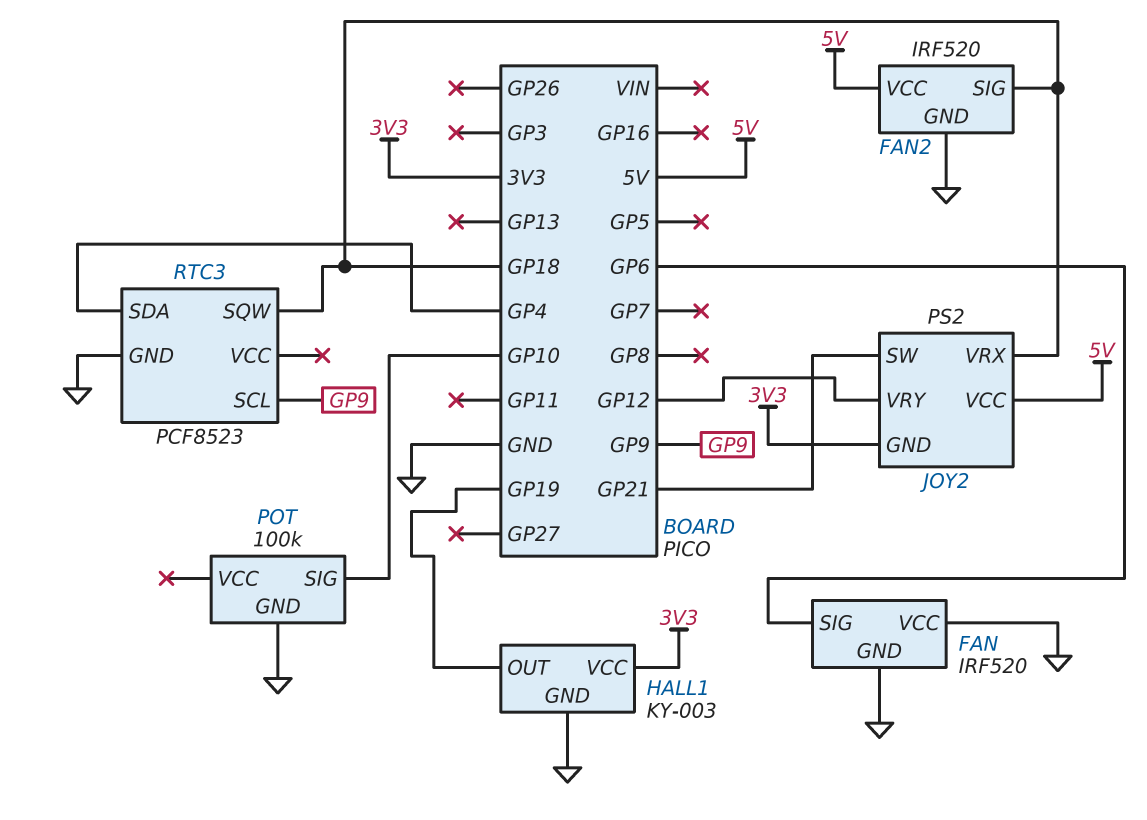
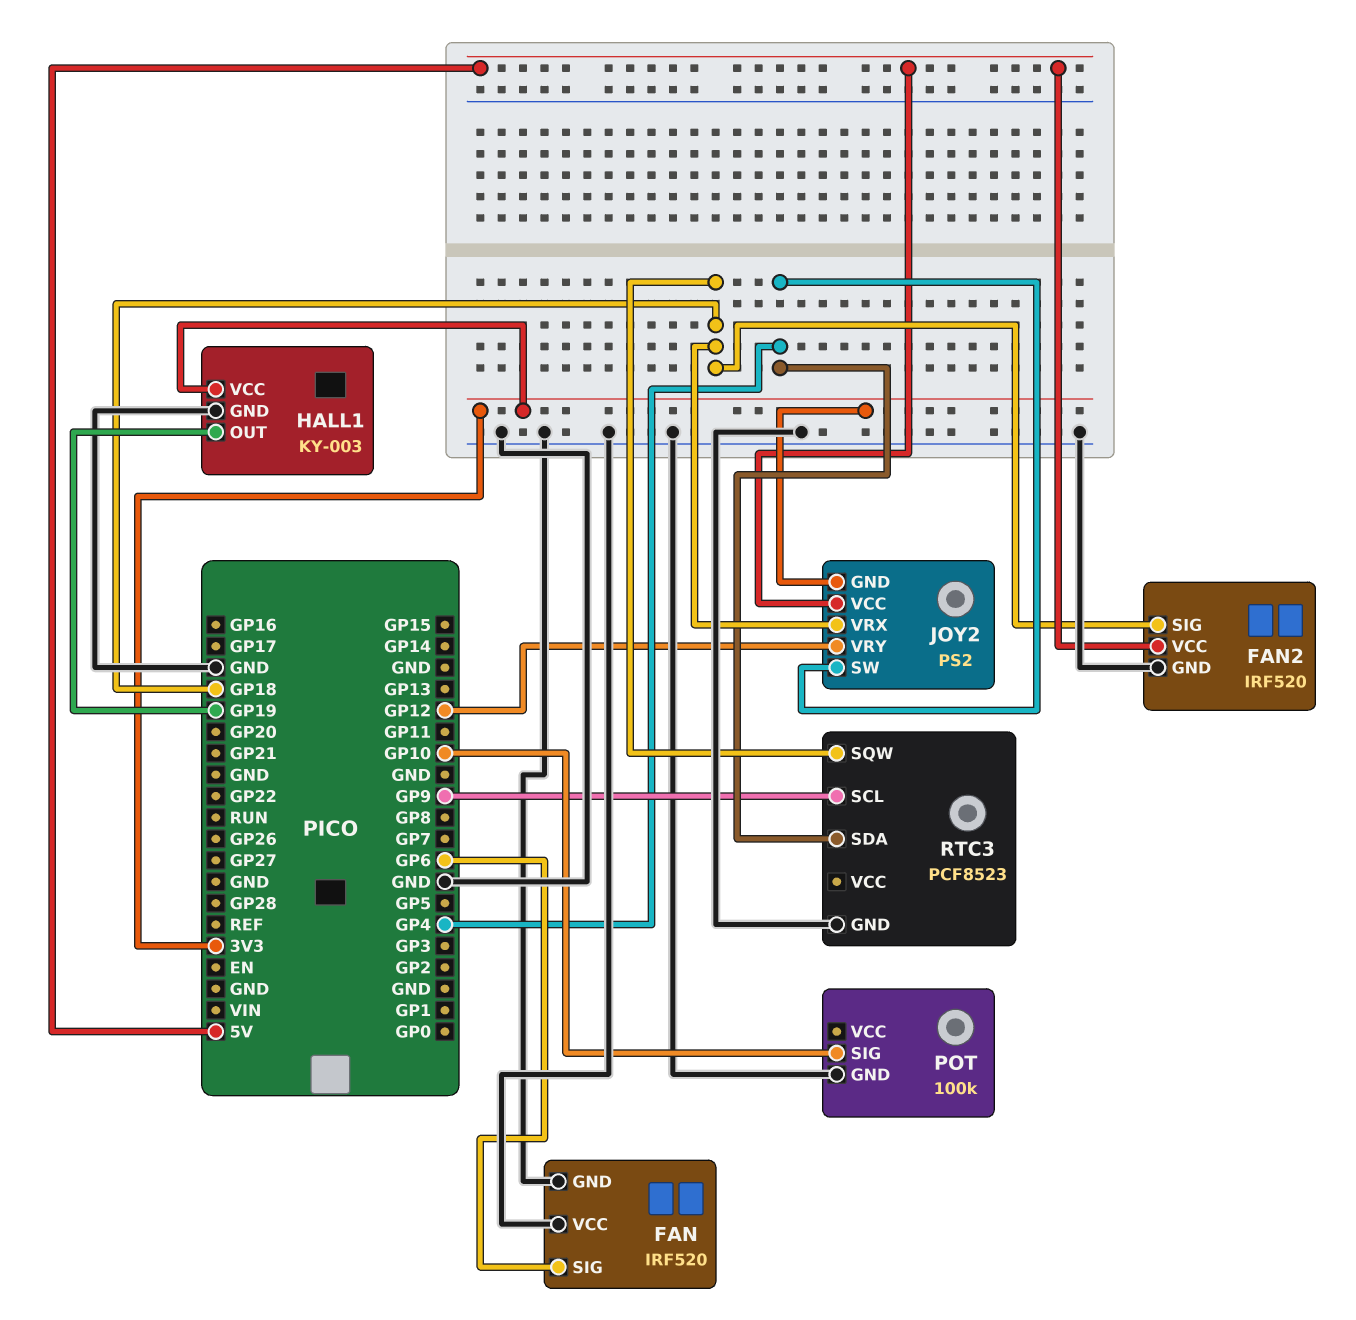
JOY2 pin SW: GP21 -> GP4

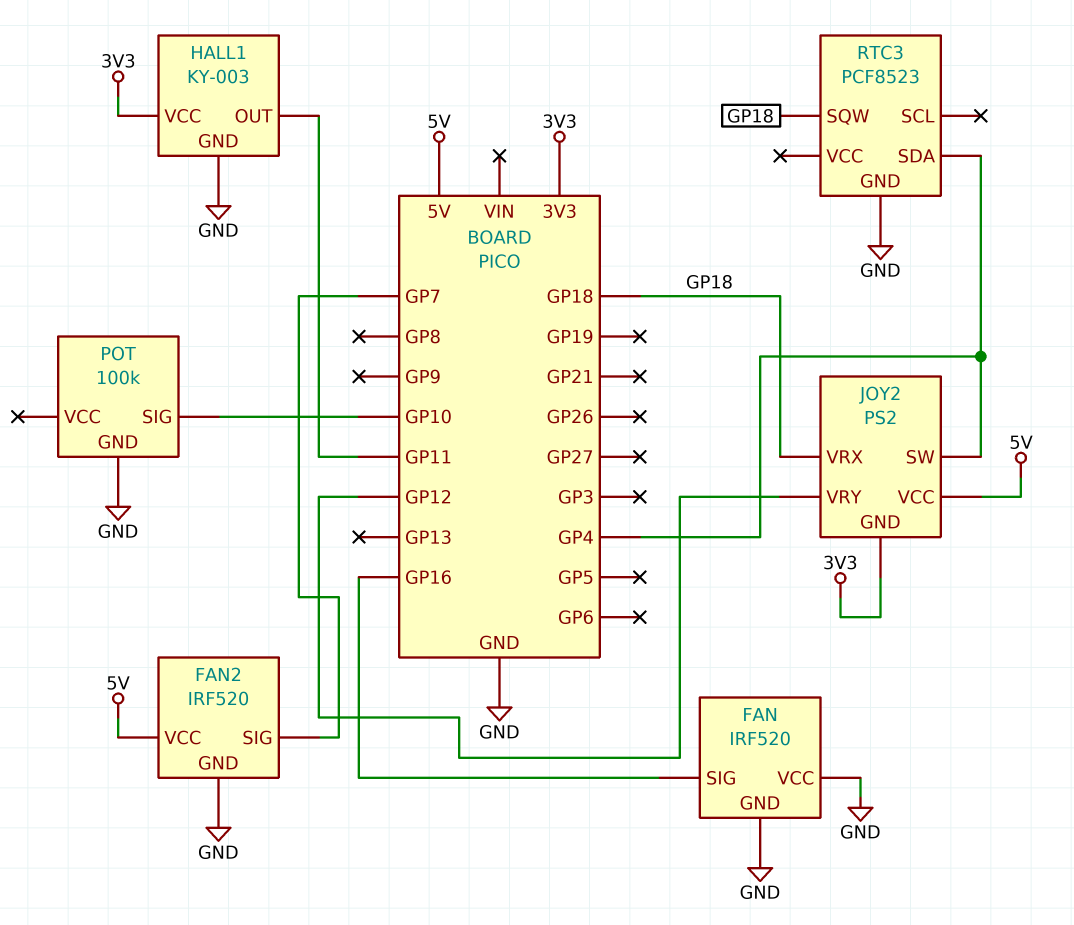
FAN pin SIG: GP6 -> GP16
FAN2 pin SIG: GP18 -> GP7
HALL1 pin OUT: GP19 -> GP11
RTC3 pin SCL: GP9 -> none

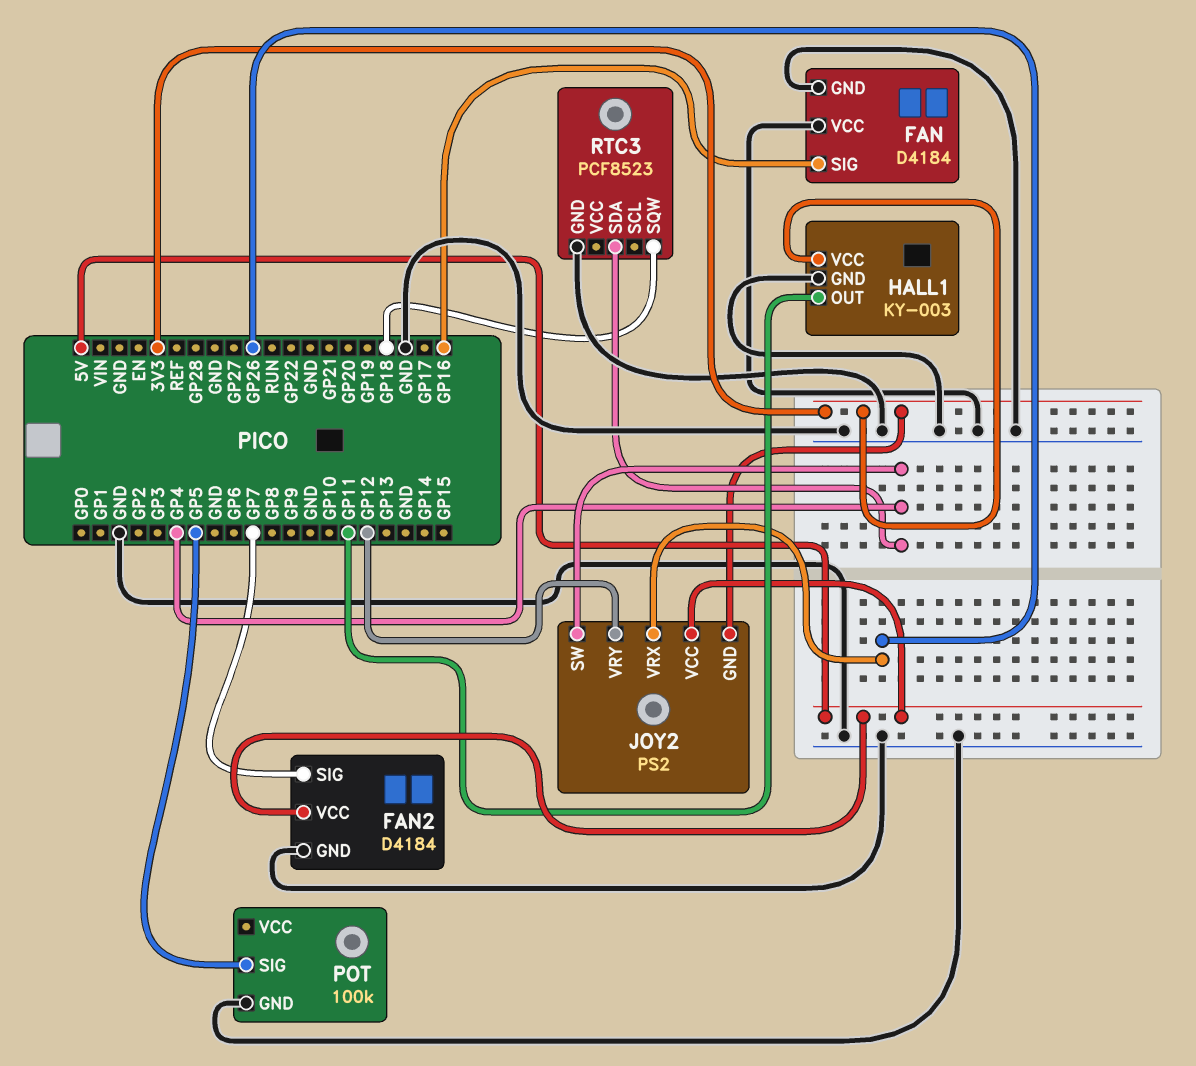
FAN: IRF520 -> D4184
FAN2: IRF520 -> D4184
JOY2 pin VRX: GP18 -> GP26
POT pin SIG: GP10 -> GP5

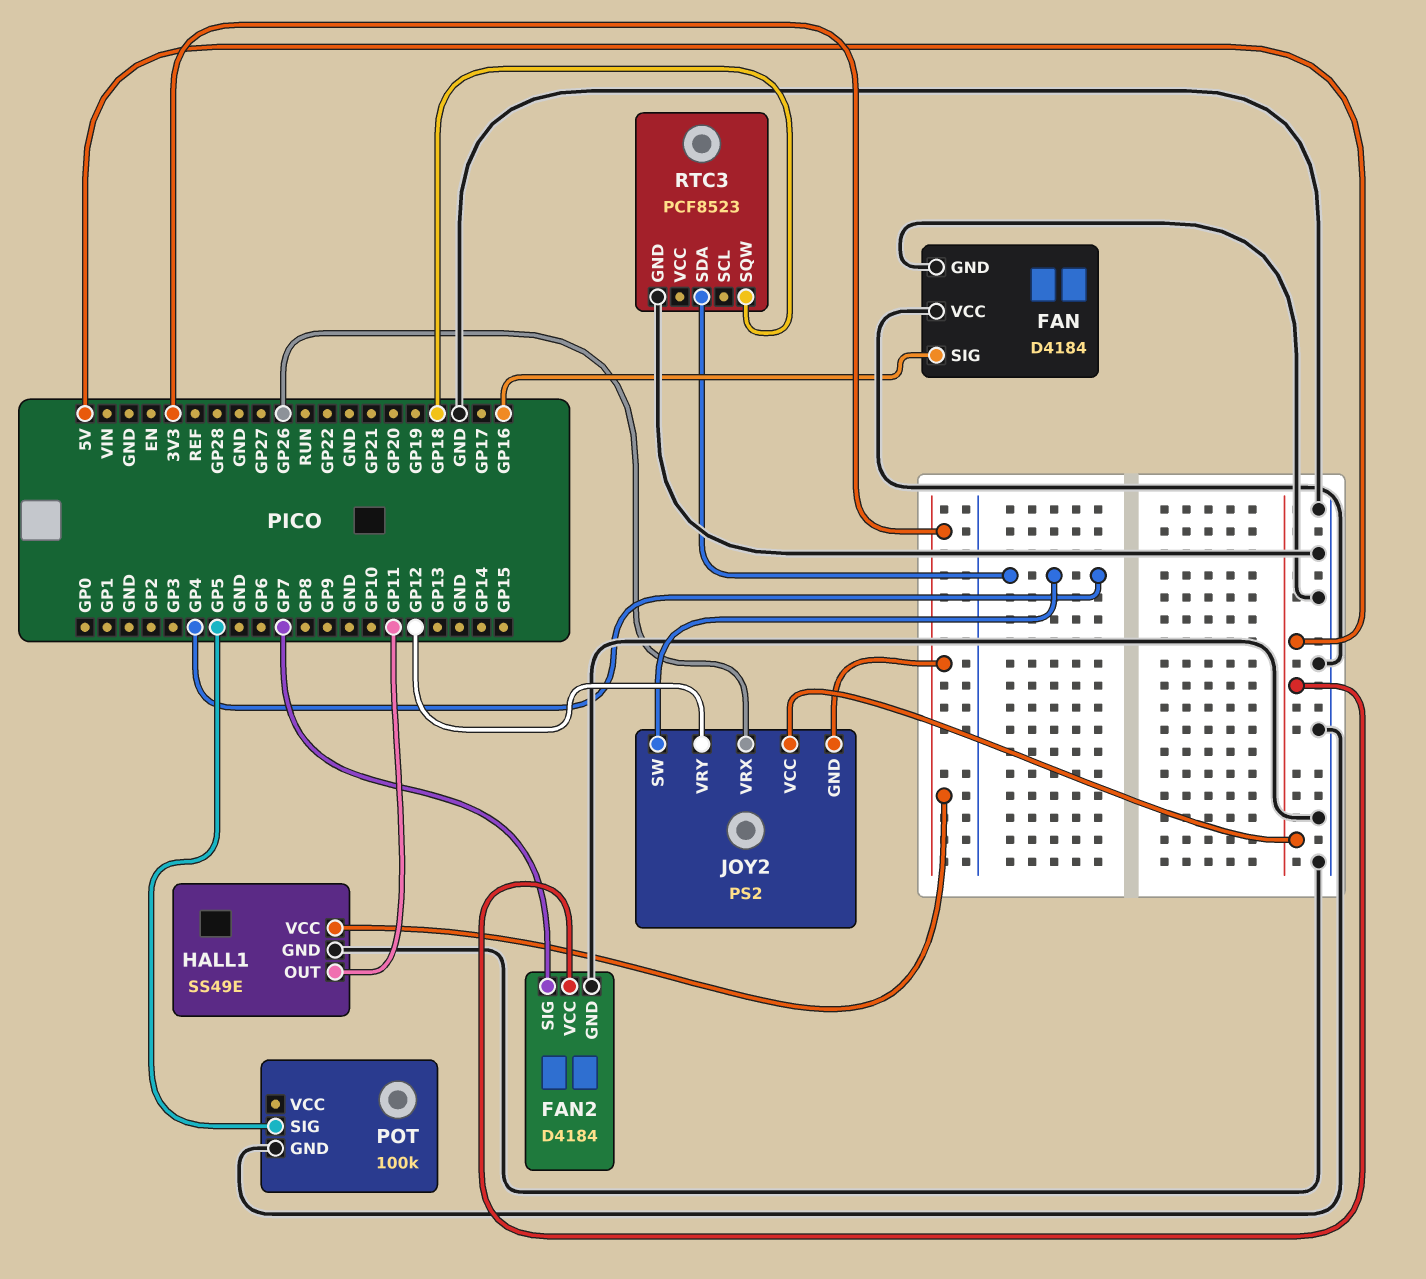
HALL1: KY-003 -> SS49E

